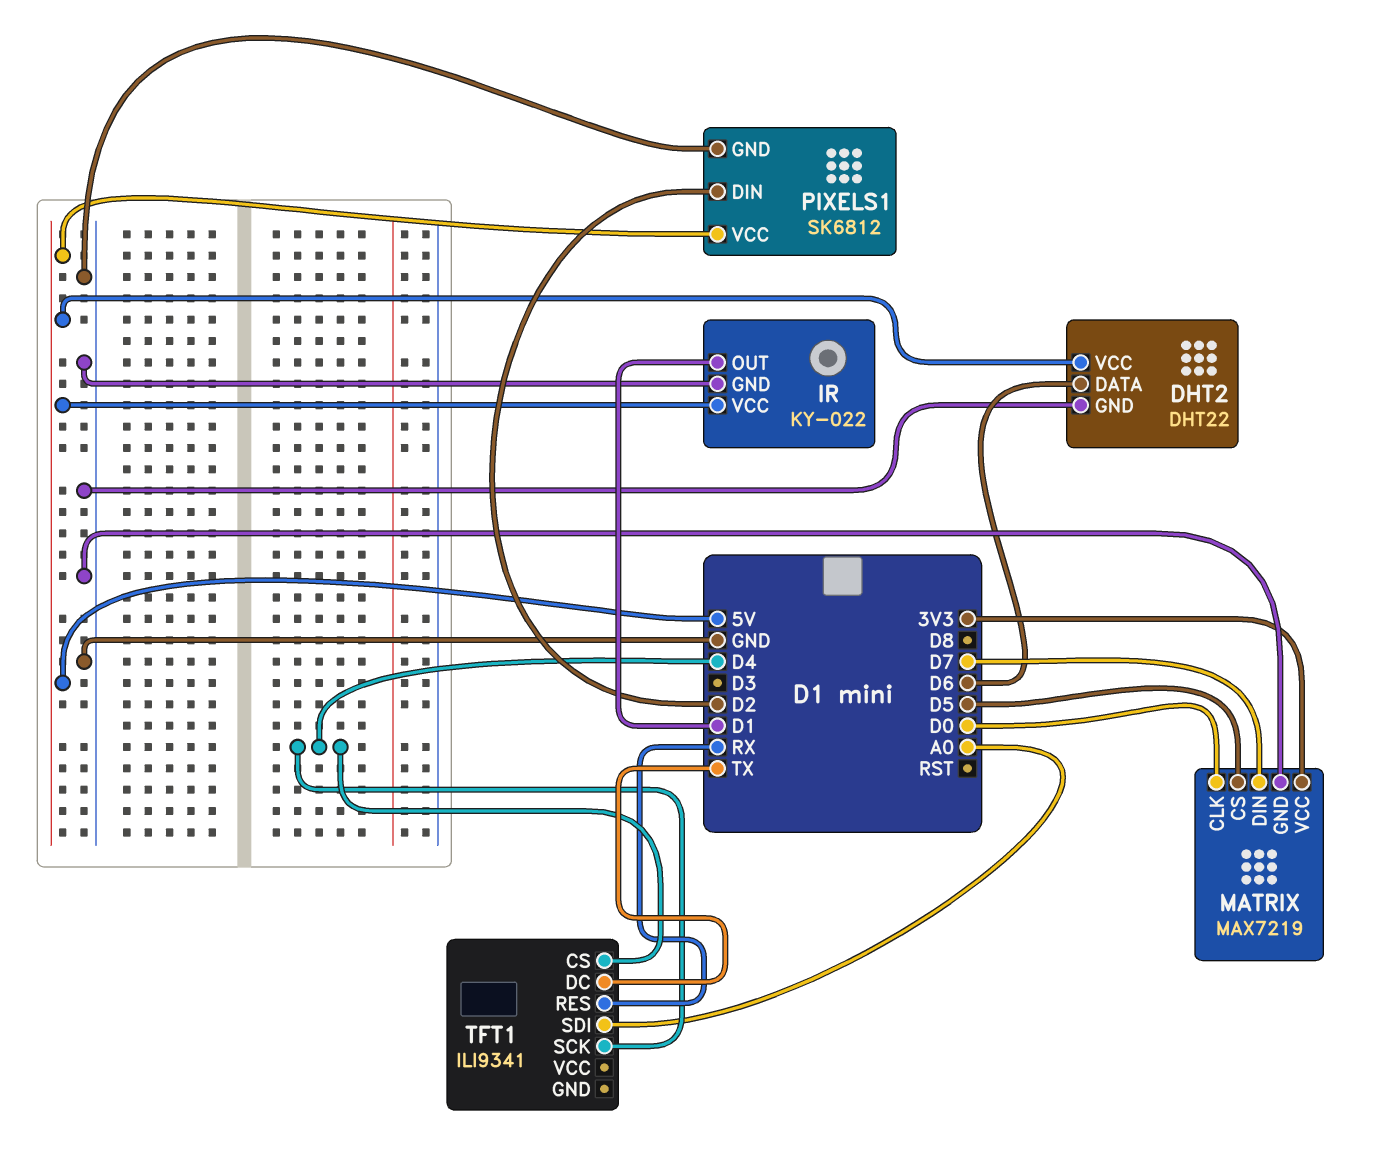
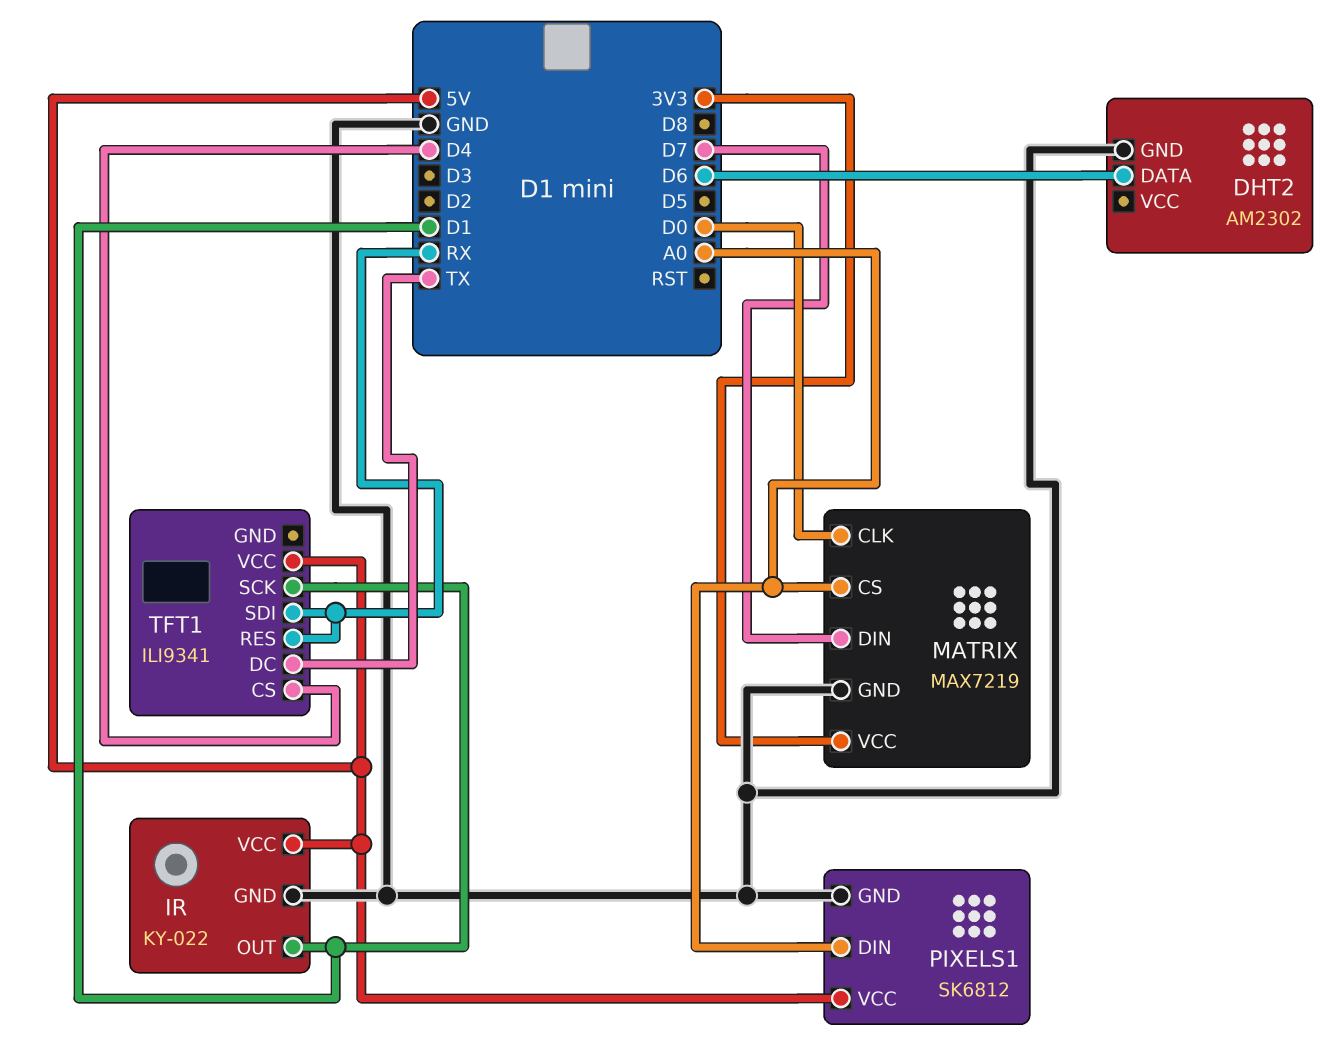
DHT2: DHT22 -> AM2302
DHT2 pin VCC: 5V -> none
MATRIX pin CS: D5 -> A0
PIXELS1 pin DIN: D2 -> A0
TFT1 pin SCK: D4 -> D1
TFT1 pin SDI: A0 -> RX
TFT1 pin VCC: none -> 5V

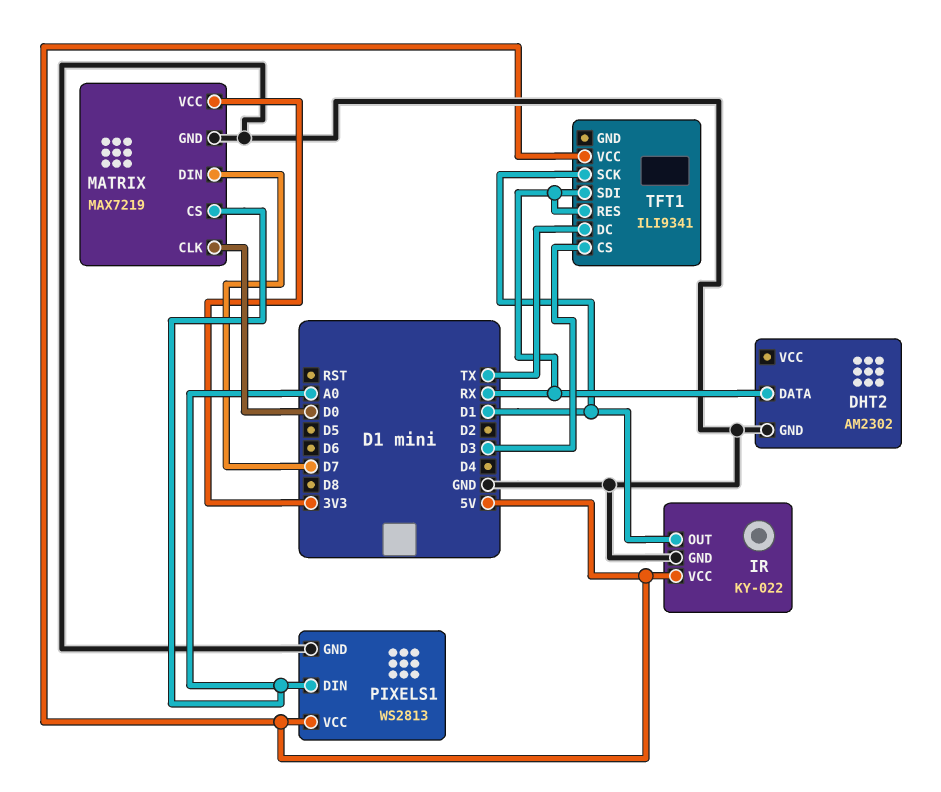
DHT2 pin DATA: D6 -> RX
PIXELS1: SK6812 -> WS2813
TFT1 pin CS: D4 -> D3

